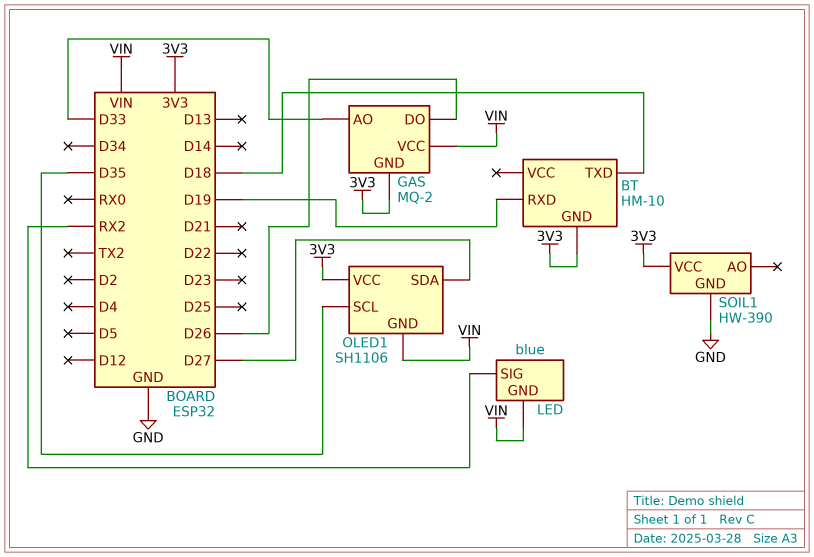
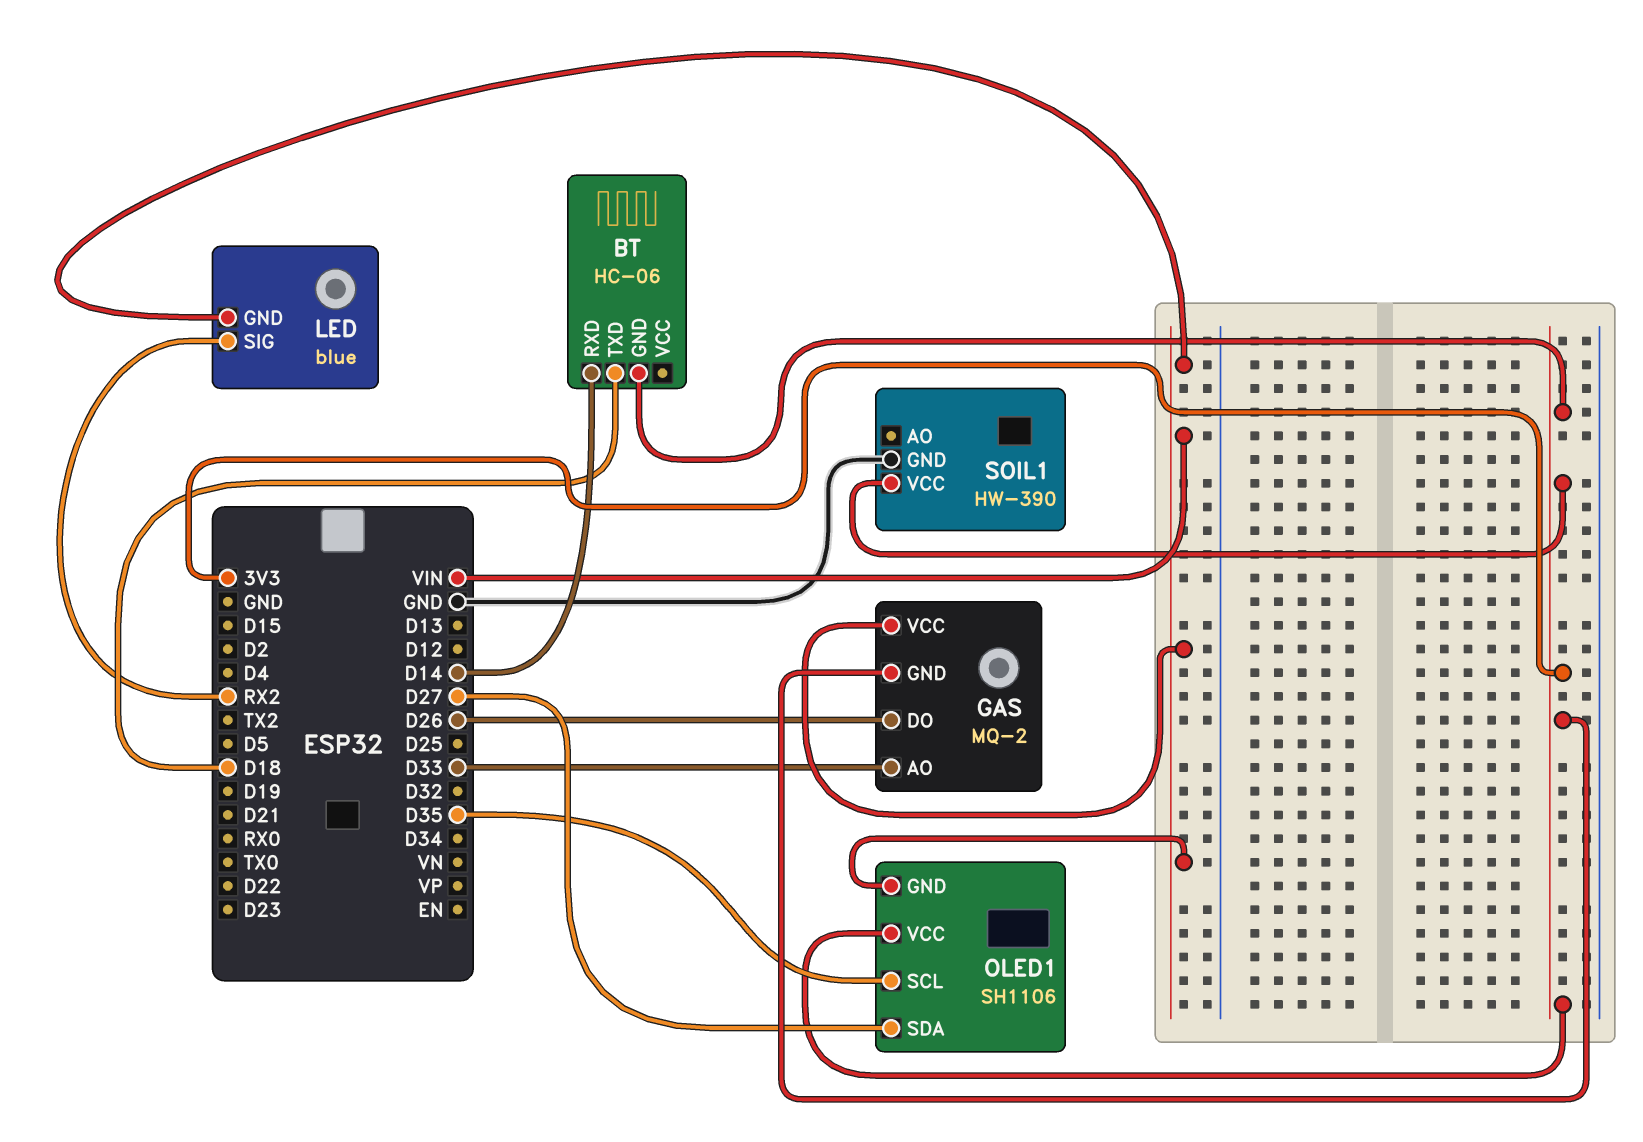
BT: HM-10 -> HC-06
BT pin RXD: D19 -> D14

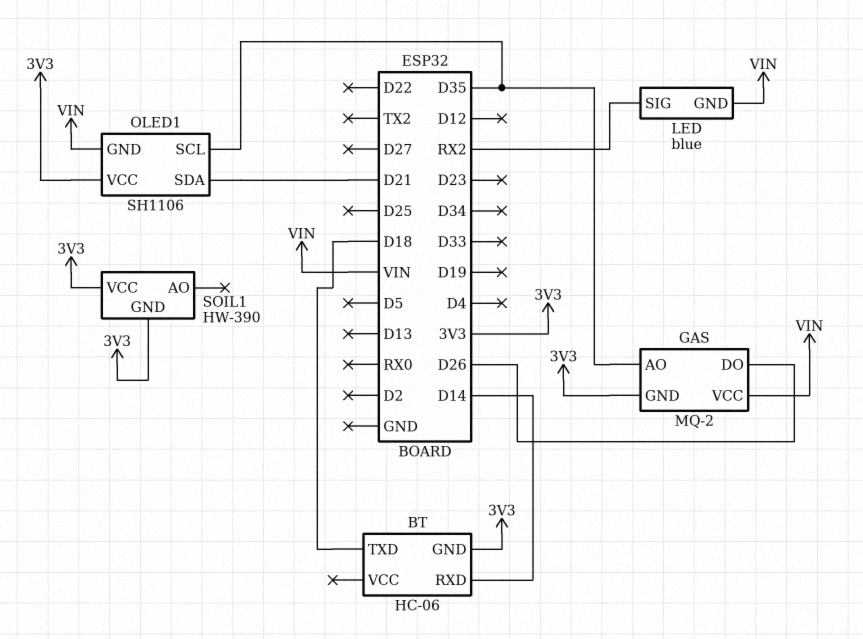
GAS pin AO: D33 -> D35
OLED1 pin SDA: D27 -> D21
SOIL1 pin GND: GND -> 3V3

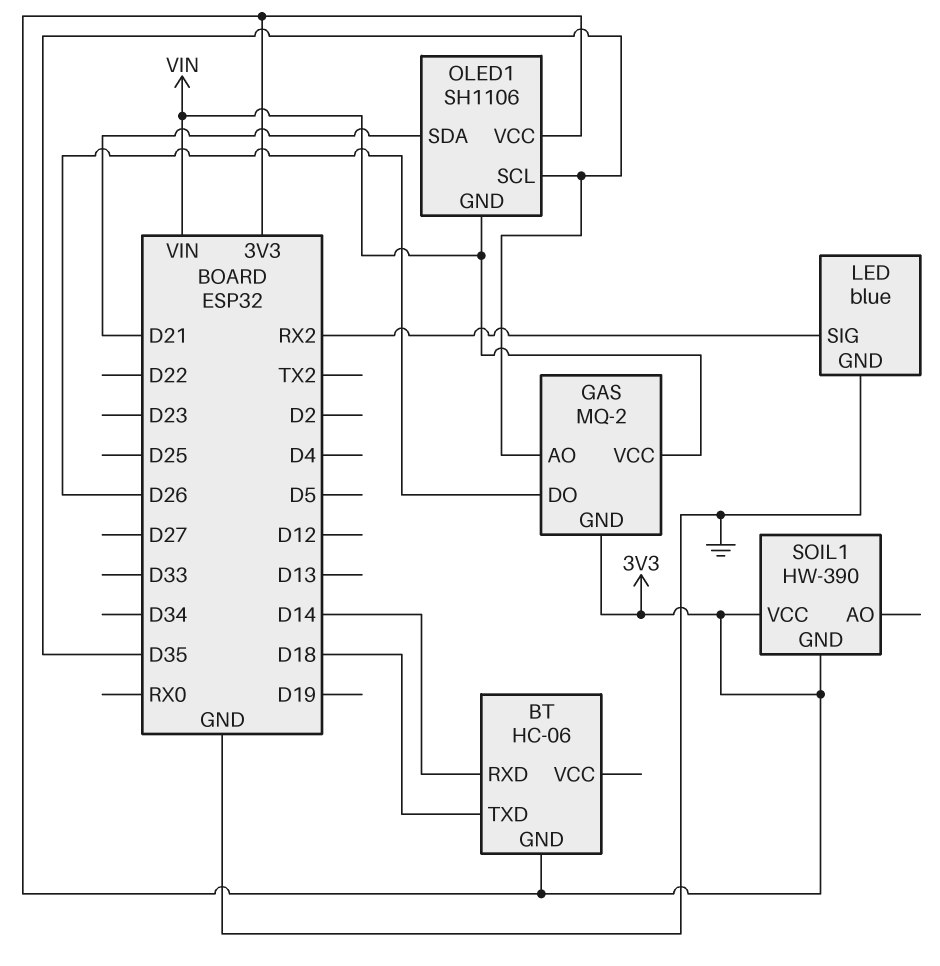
LED pin GND: VIN -> GND

